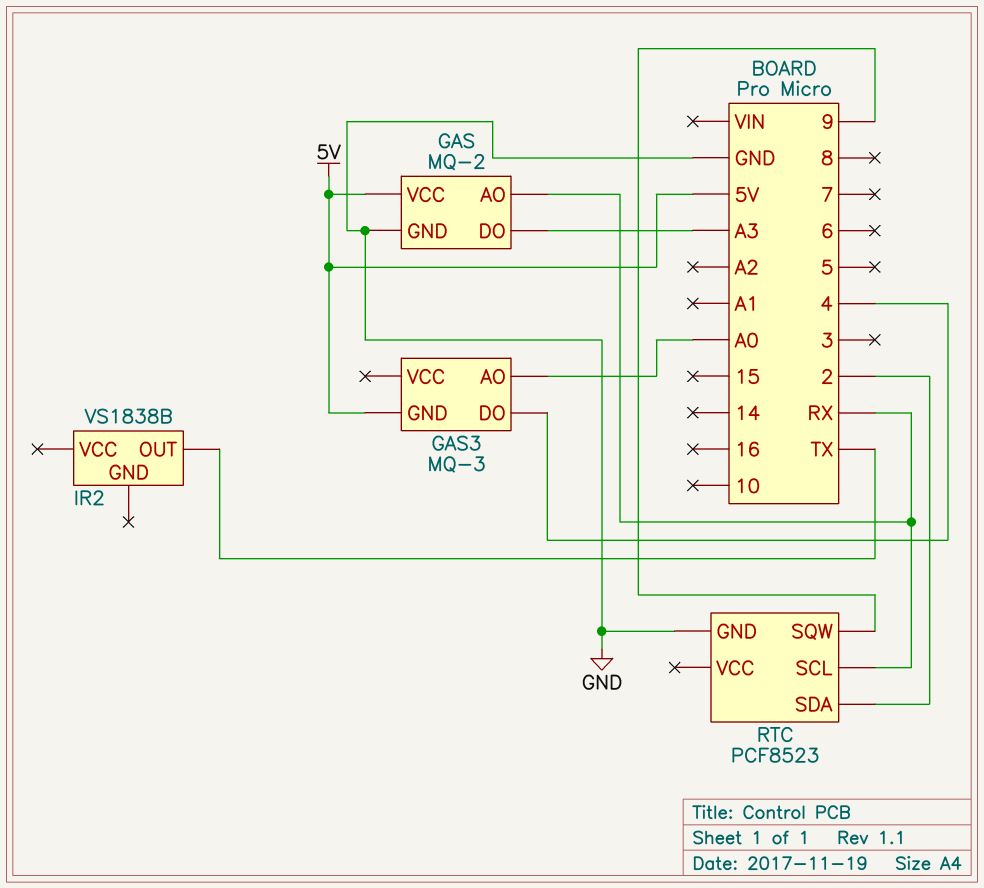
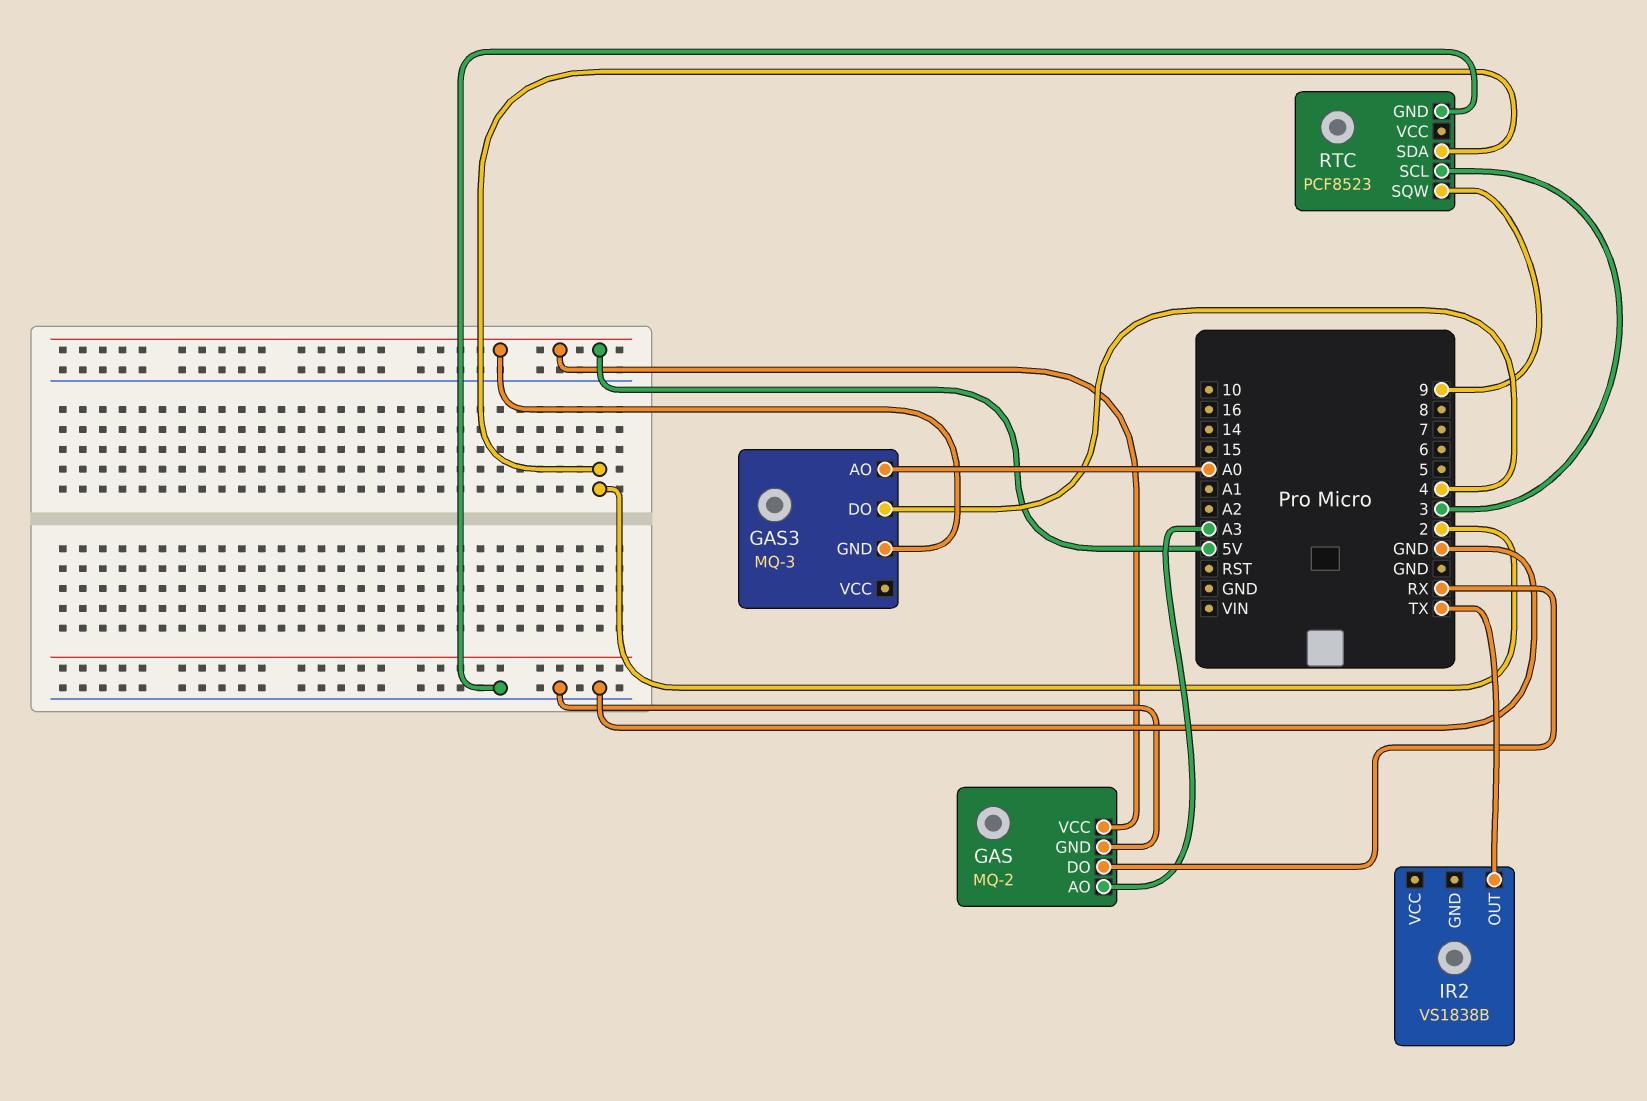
GAS pin AO: RX -> A3
GAS pin DO: A3 -> RX
RTC pin SCL: RX -> 3

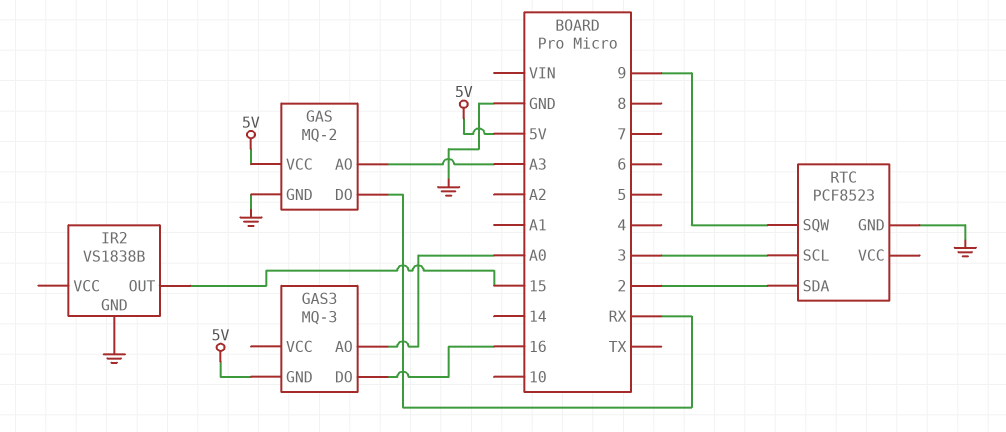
GAS3 pin DO: 4 -> 16
IR2 pin GND: none -> GND
IR2 pin OUT: TX -> 15

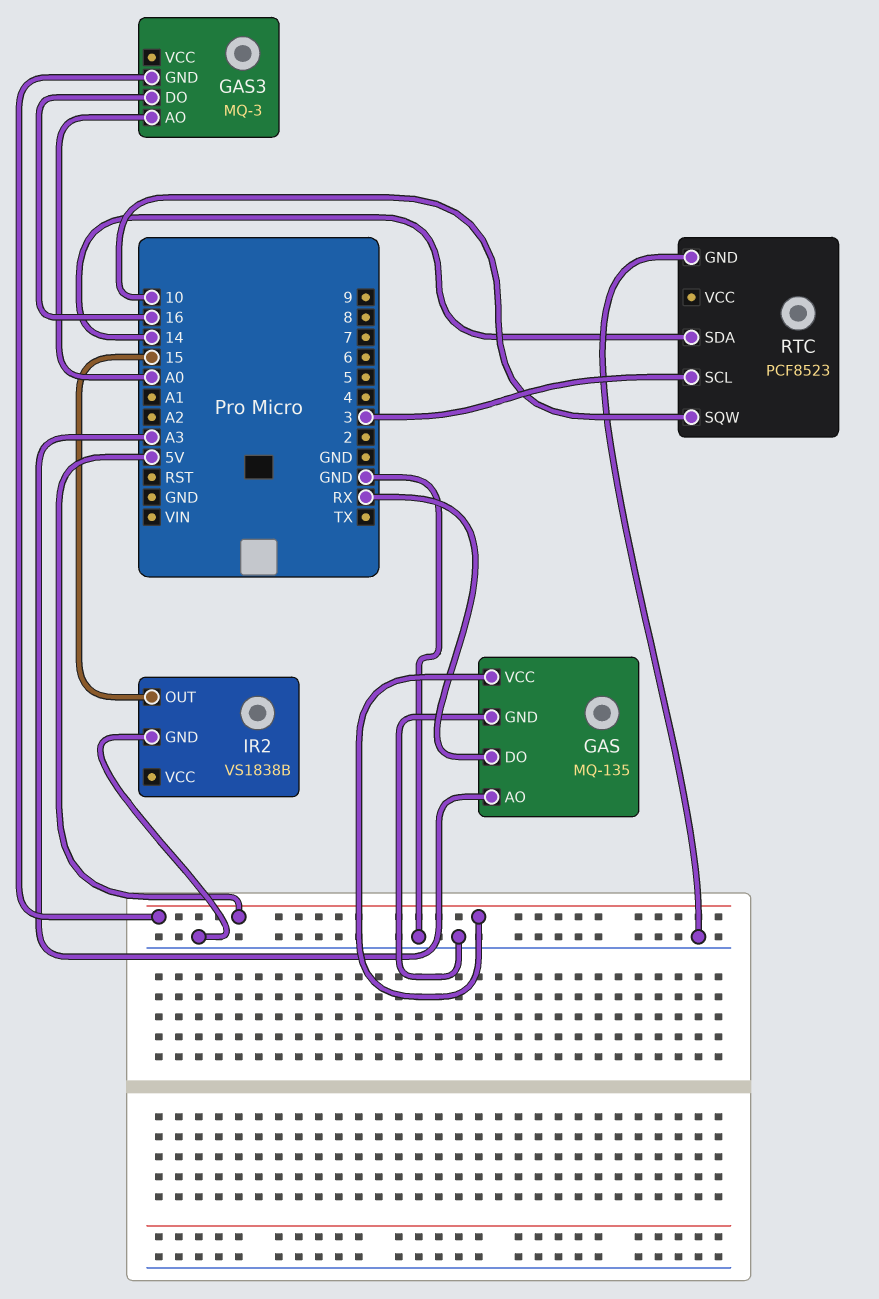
GAS: MQ-2 -> MQ-135
RTC pin SDA: 2 -> 14
RTC pin SQW: 9 -> 10

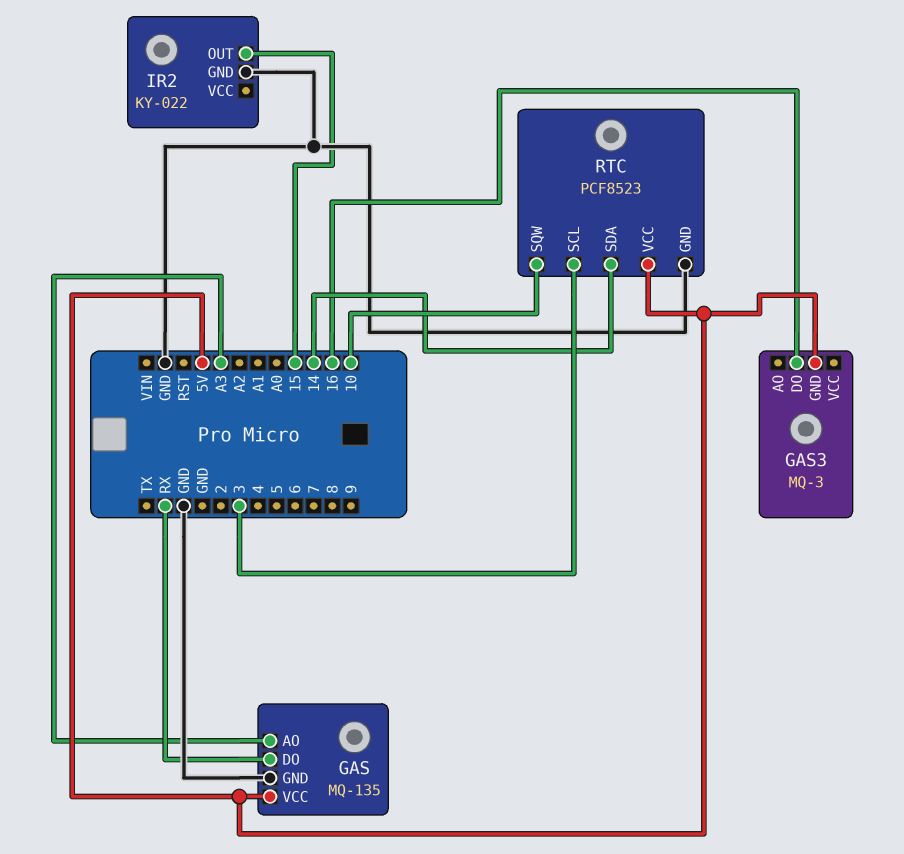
GAS3 pin AO: A0 -> none
IR2: VS1838B -> KY-022
RTC pin VCC: none -> 5V

